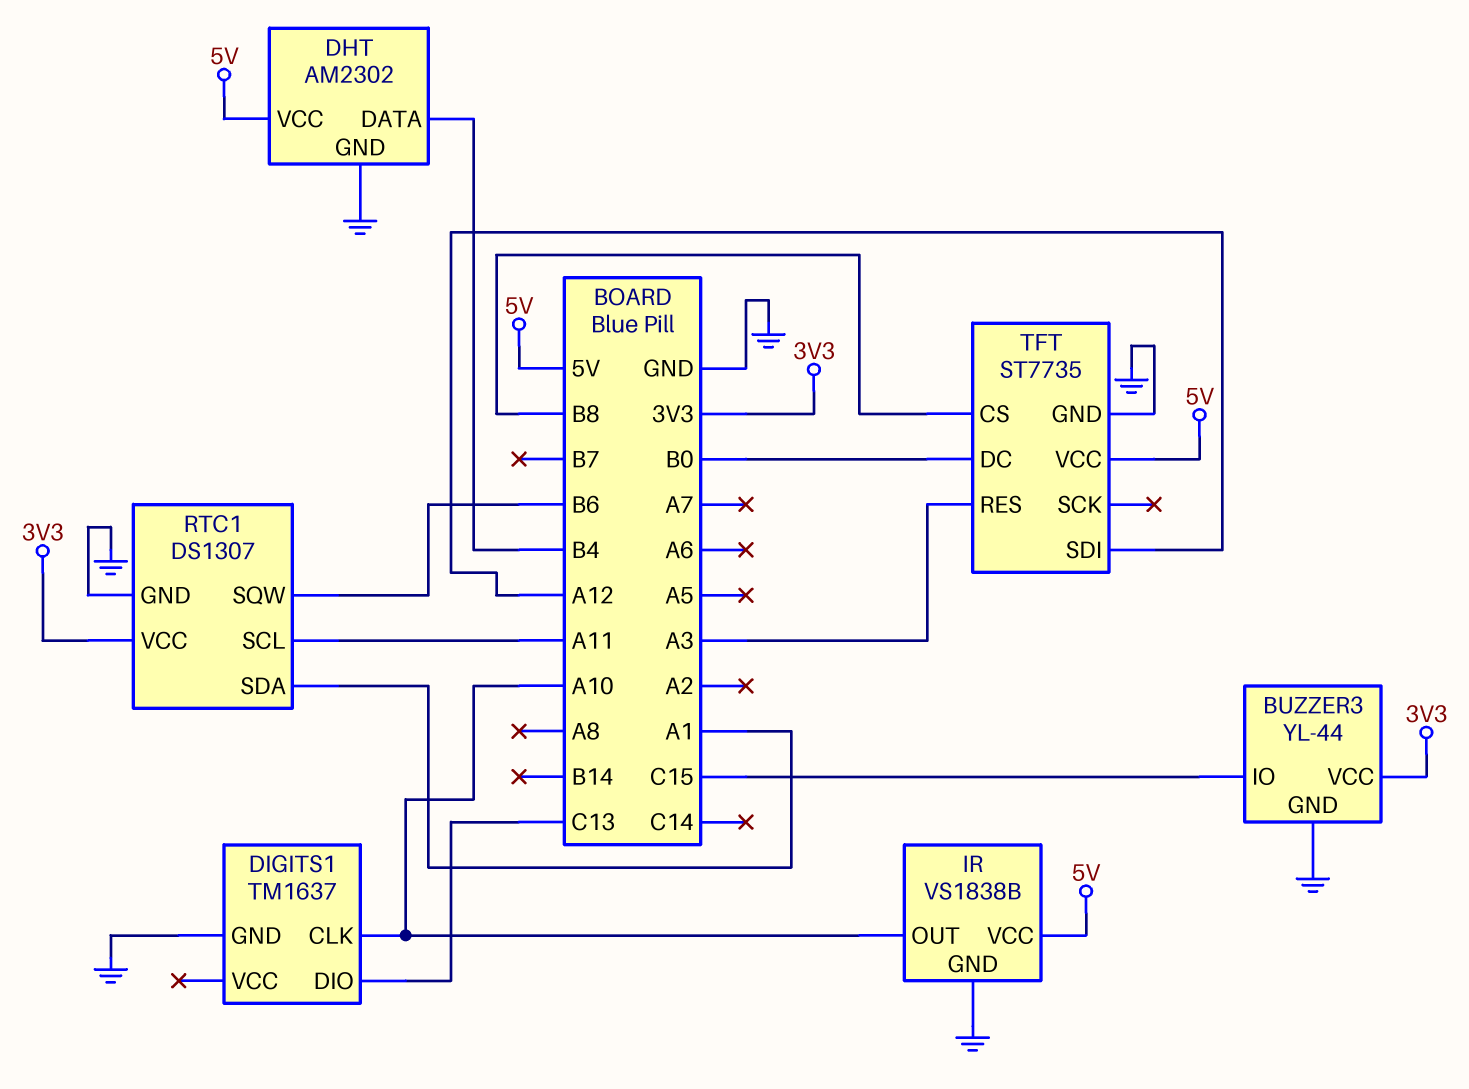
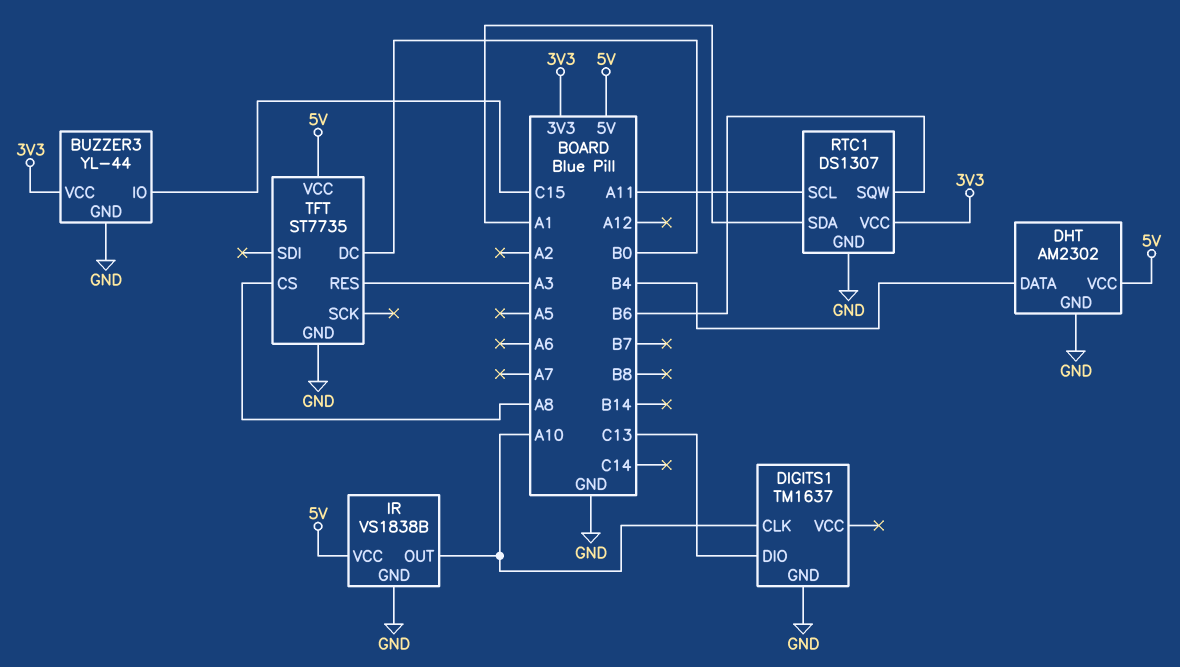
TFT pin CS: B8 -> A8
TFT pin SDI: A12 -> none

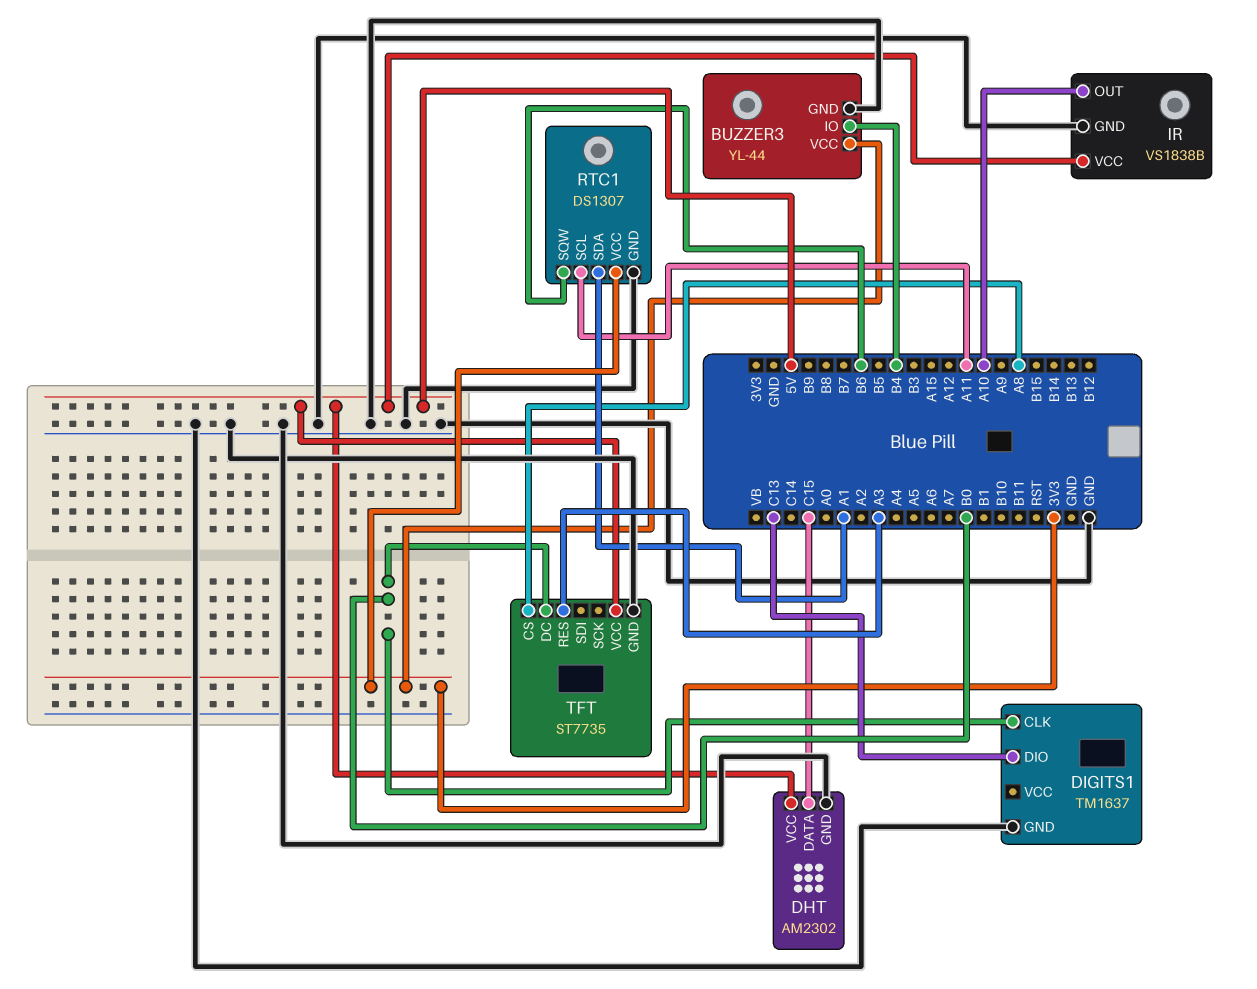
BUZZER3 pin IO: C15 -> B4
DHT pin DATA: B4 -> C15
DIGITS1 pin CLK: A10 -> B0

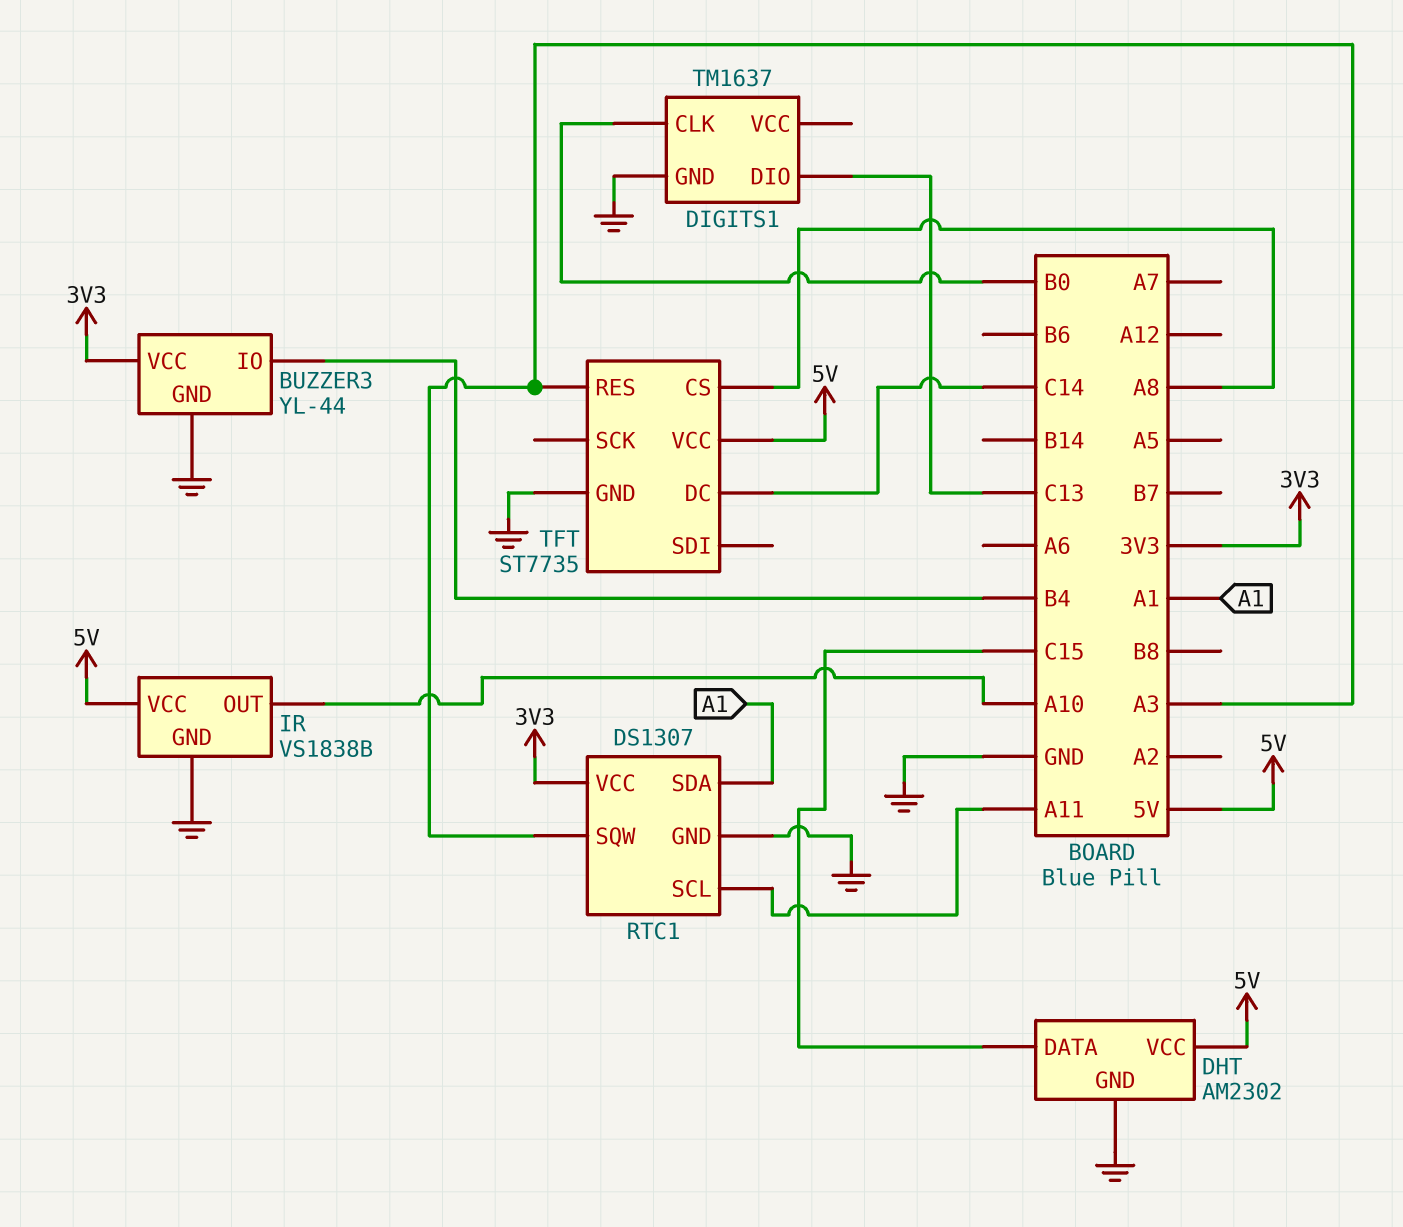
RTC1 pin SQW: B6 -> A3
TFT pin DC: B0 -> C14

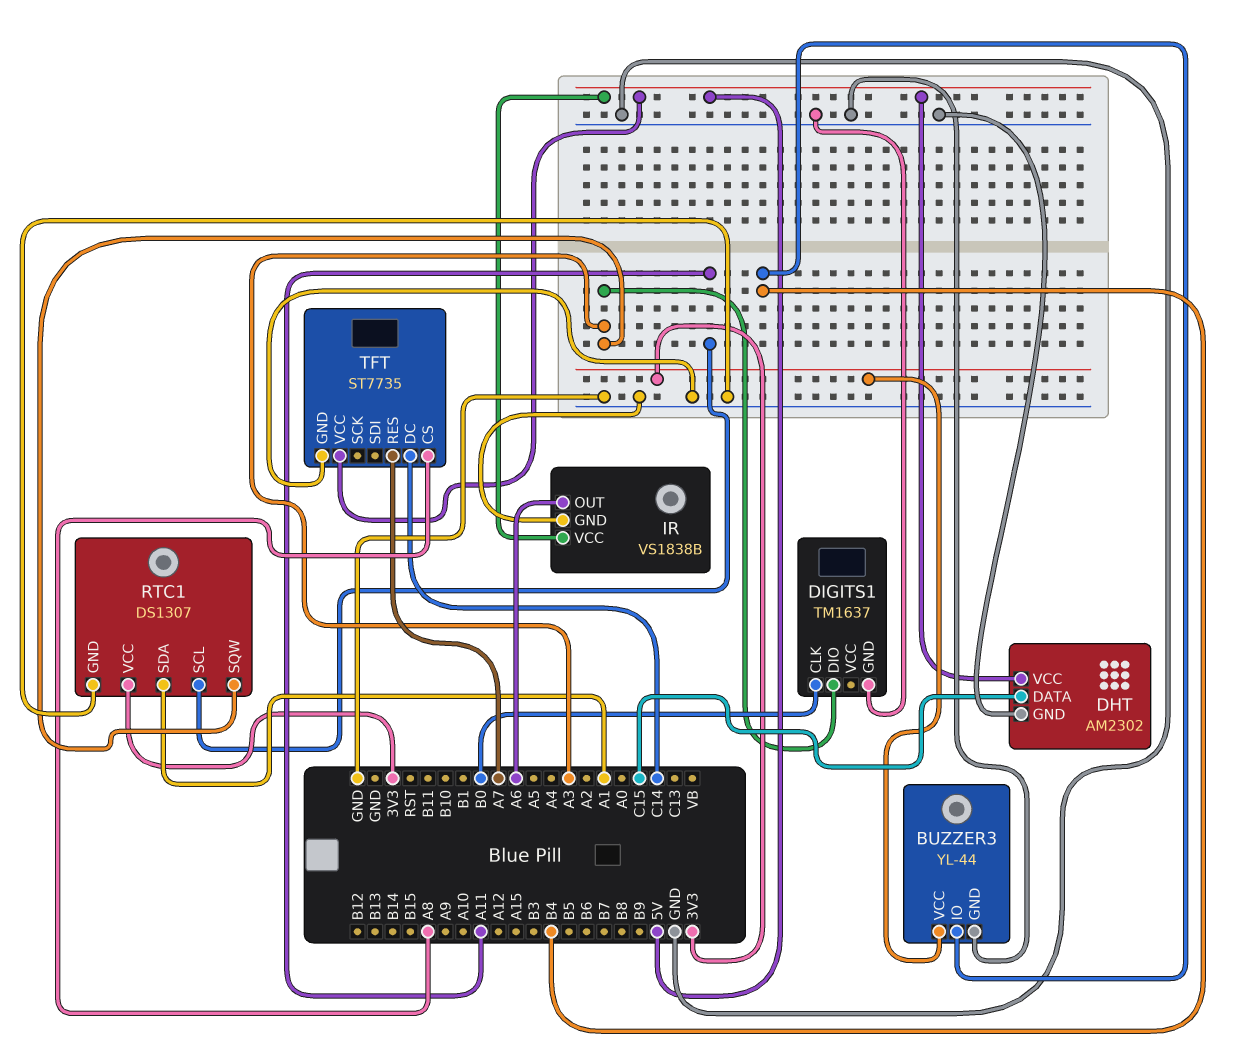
DIGITS1 pin DIO: C13 -> A3
IR pin OUT: A10 -> A6
TFT pin RES: A3 -> A7

